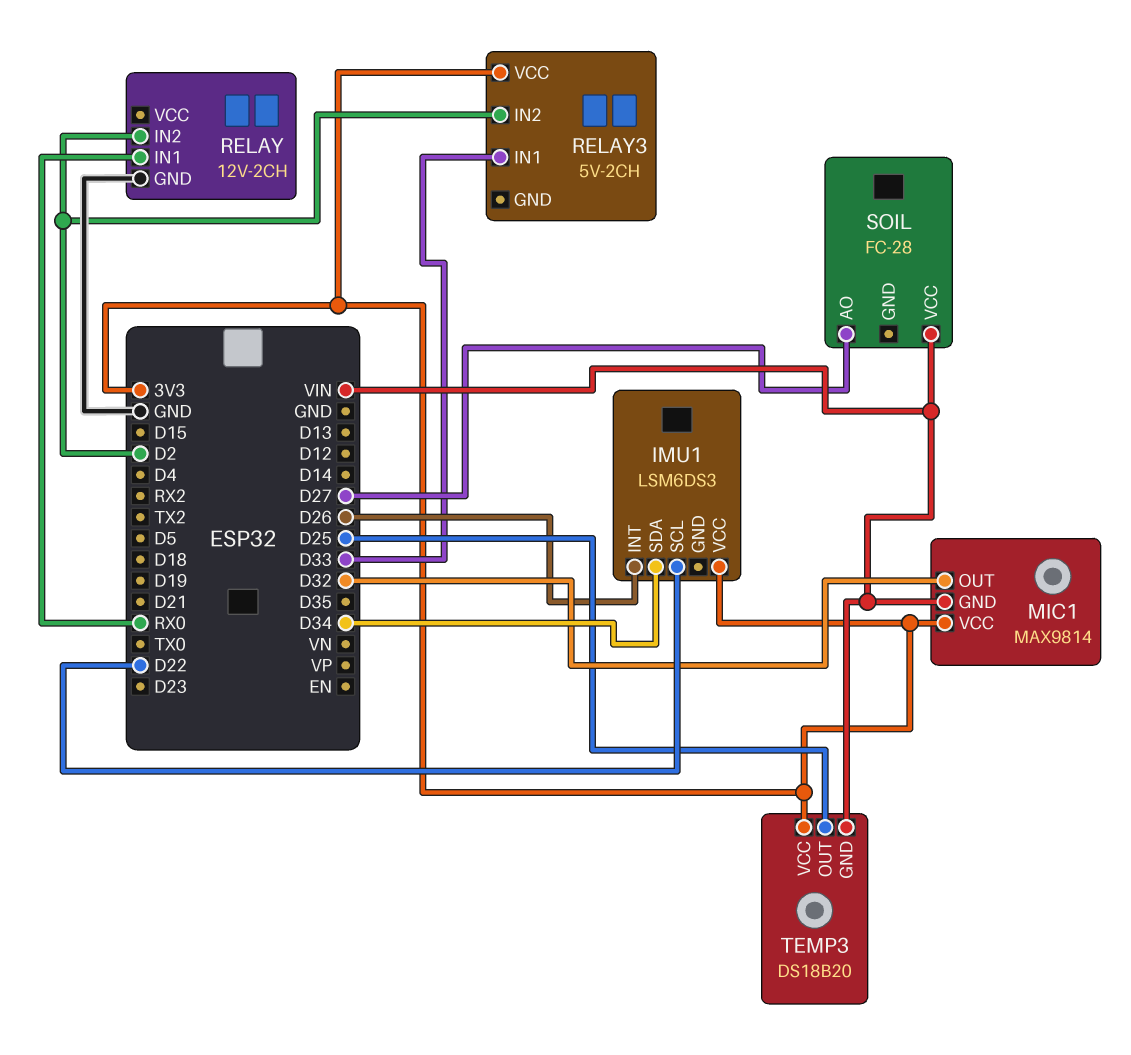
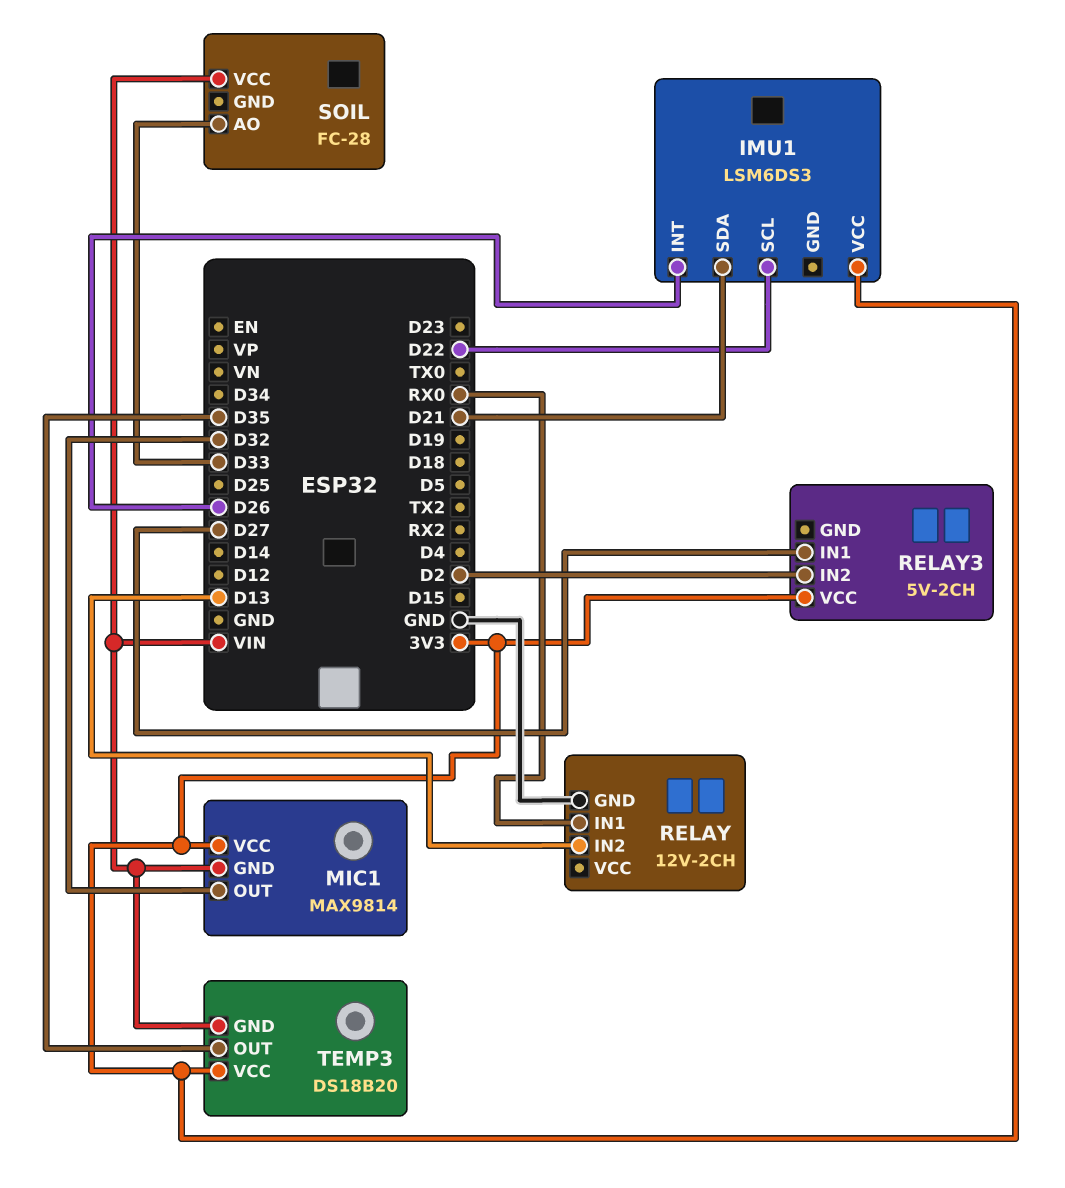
IMU1 pin SDA: D34 -> D21
RELAY pin IN2: D2 -> D13
RELAY3 pin IN1: D33 -> D27
SOIL pin AO: D27 -> D33
TEMP3 pin OUT: D25 -> D35

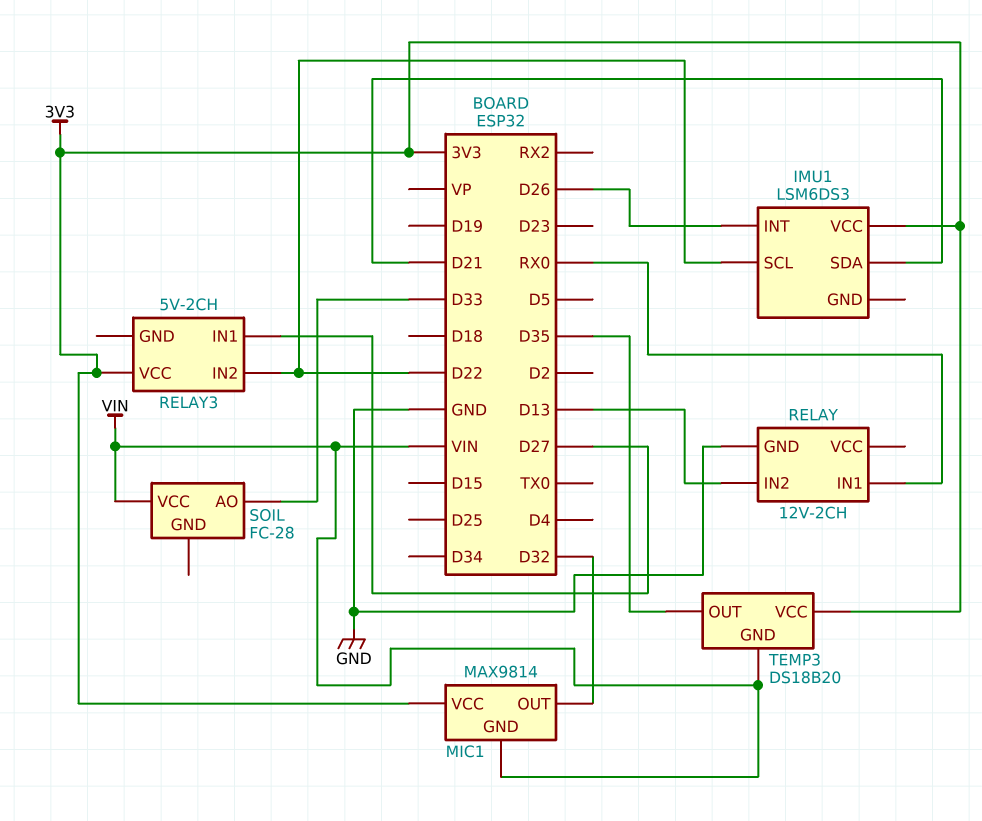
RELAY3 pin IN2: D2 -> D22

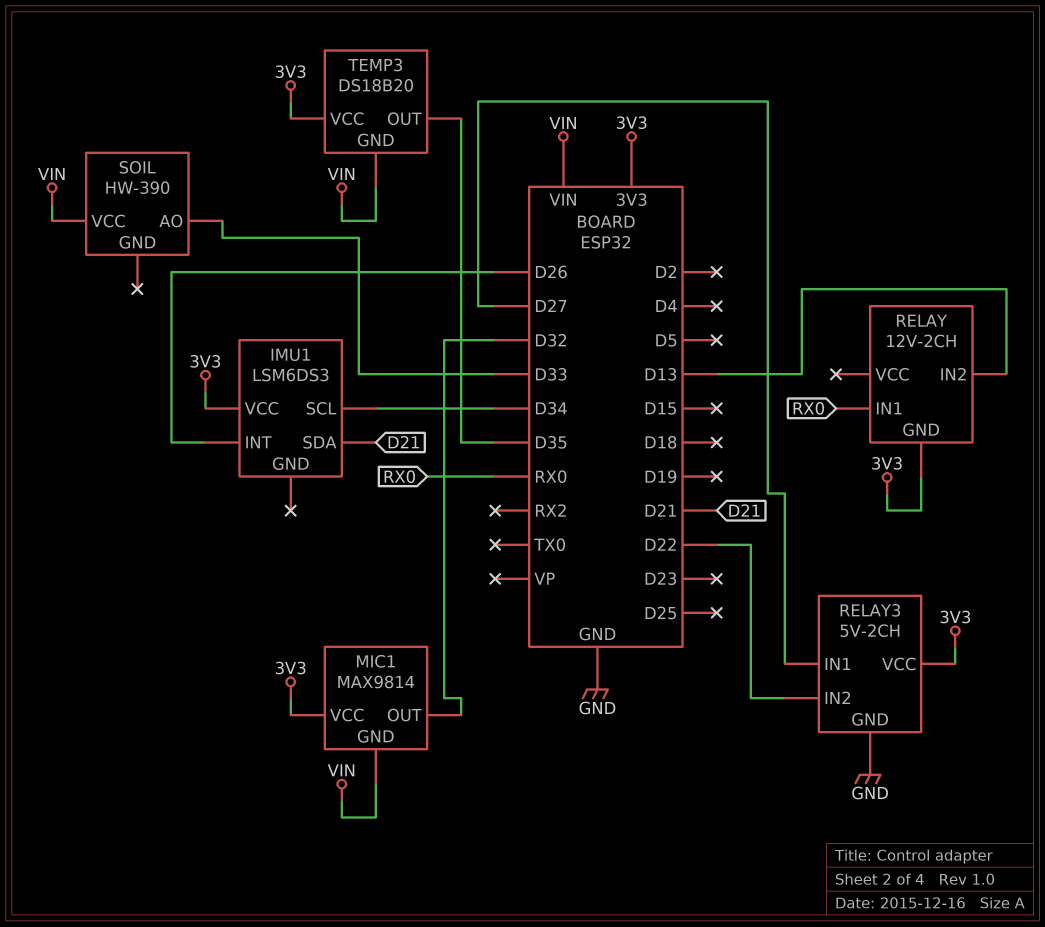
IMU1 pin SCL: D22 -> D34
RELAY pin GND: GND -> 3V3
RELAY3 pin GND: none -> GND
SOIL: FC-28 -> HW-390

